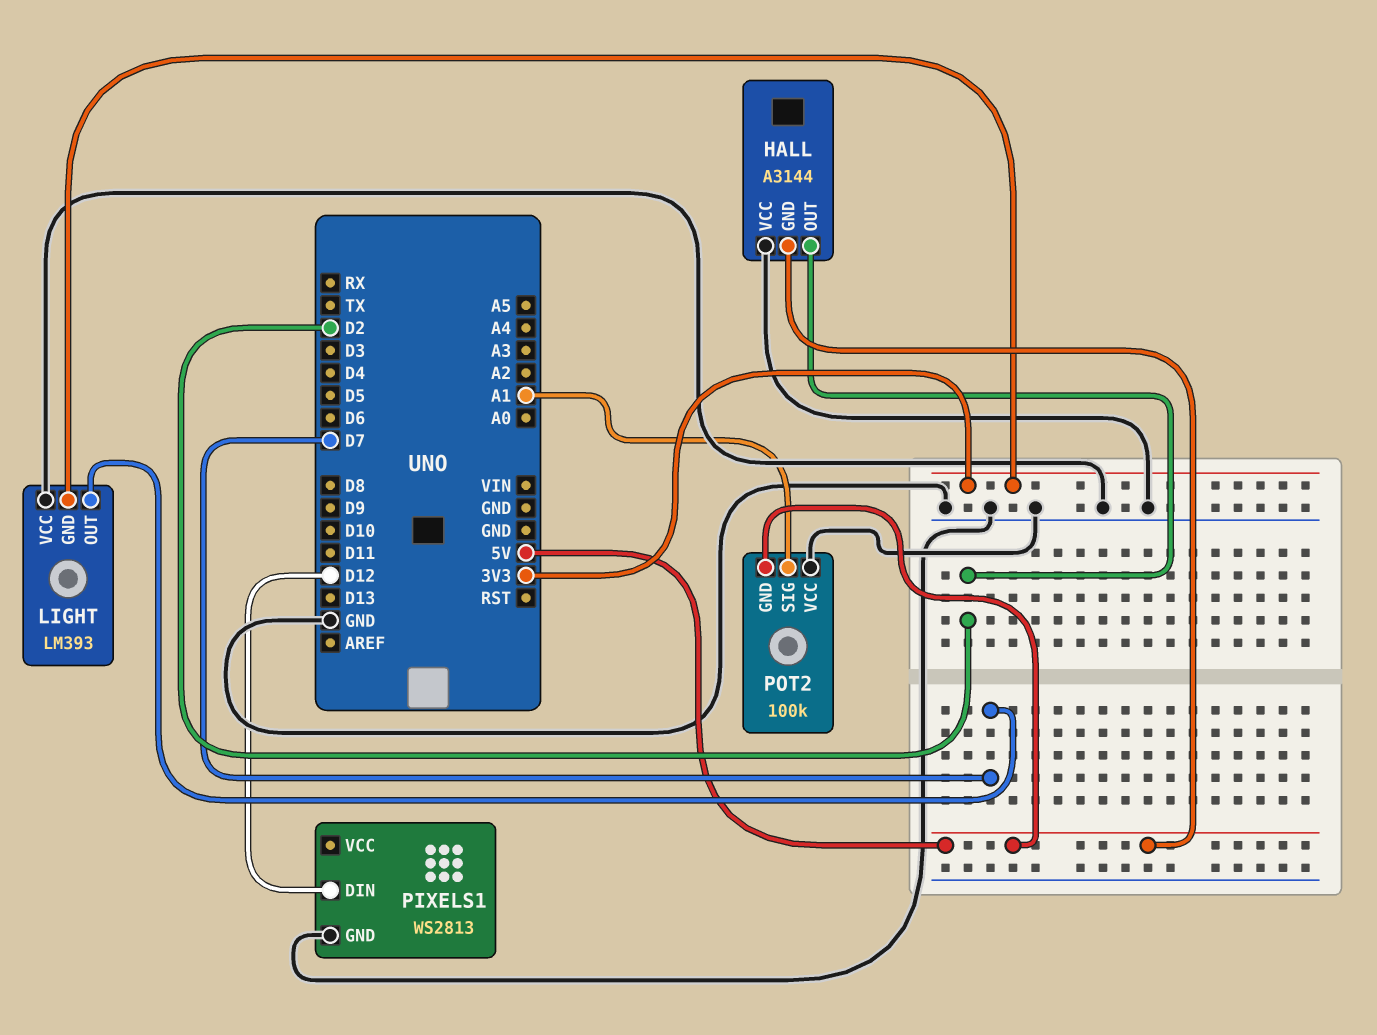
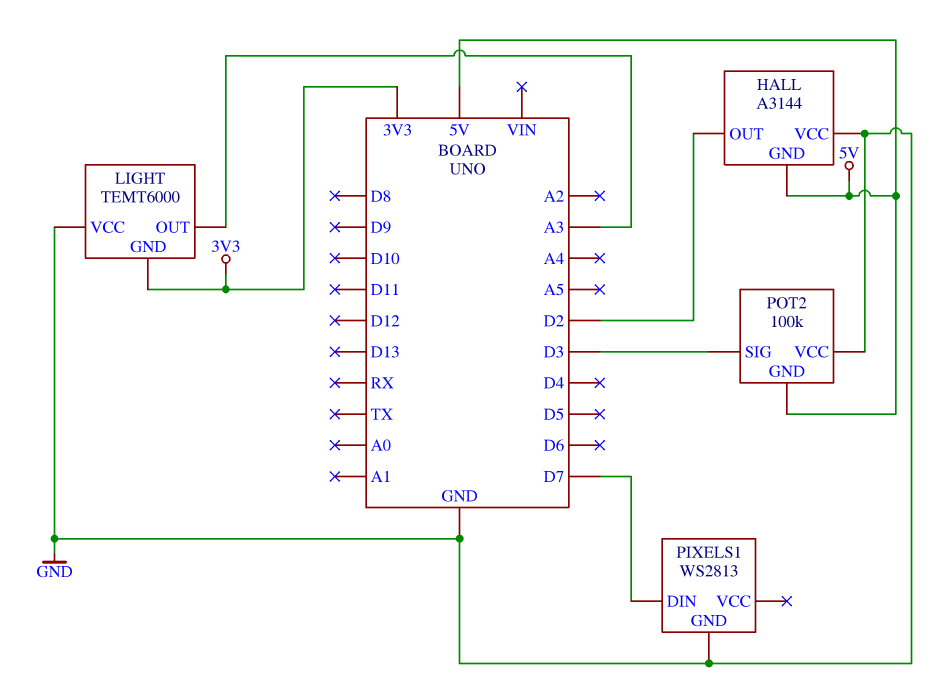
LIGHT: LM393 -> TEMT6000
LIGHT pin OUT: D7 -> A3
PIXELS1 pin DIN: D12 -> D7
POT2 pin SIG: A1 -> D3

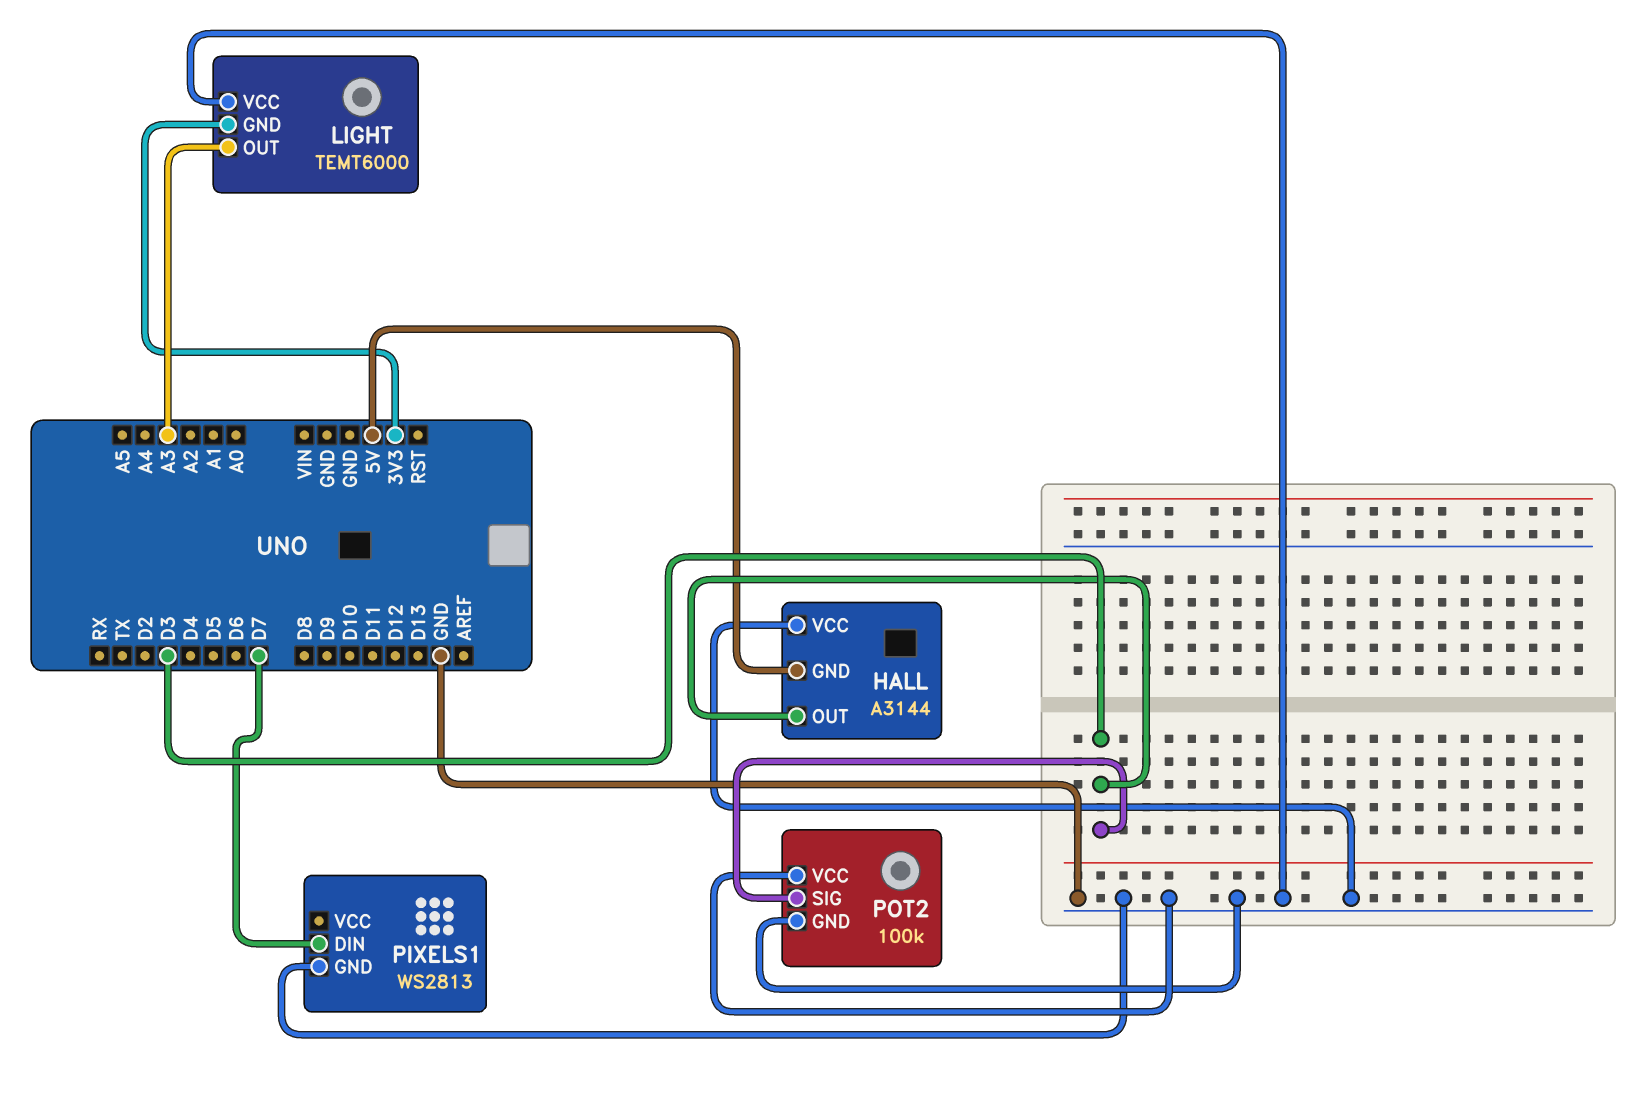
HALL pin OUT: D2 -> D3
POT2 pin GND: 5V -> GND

